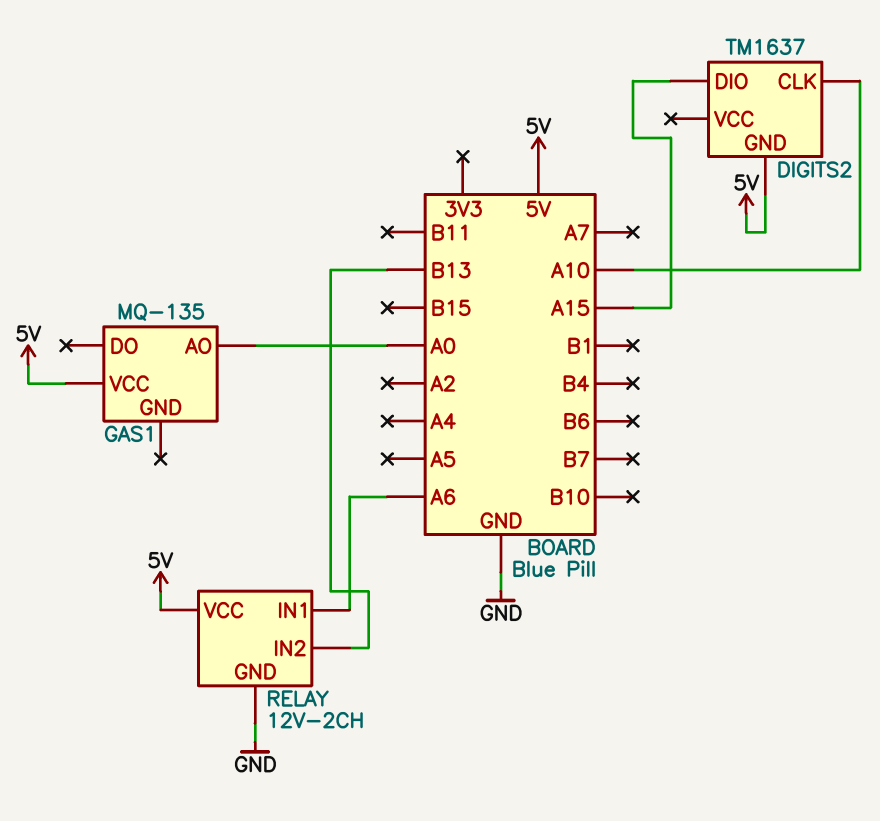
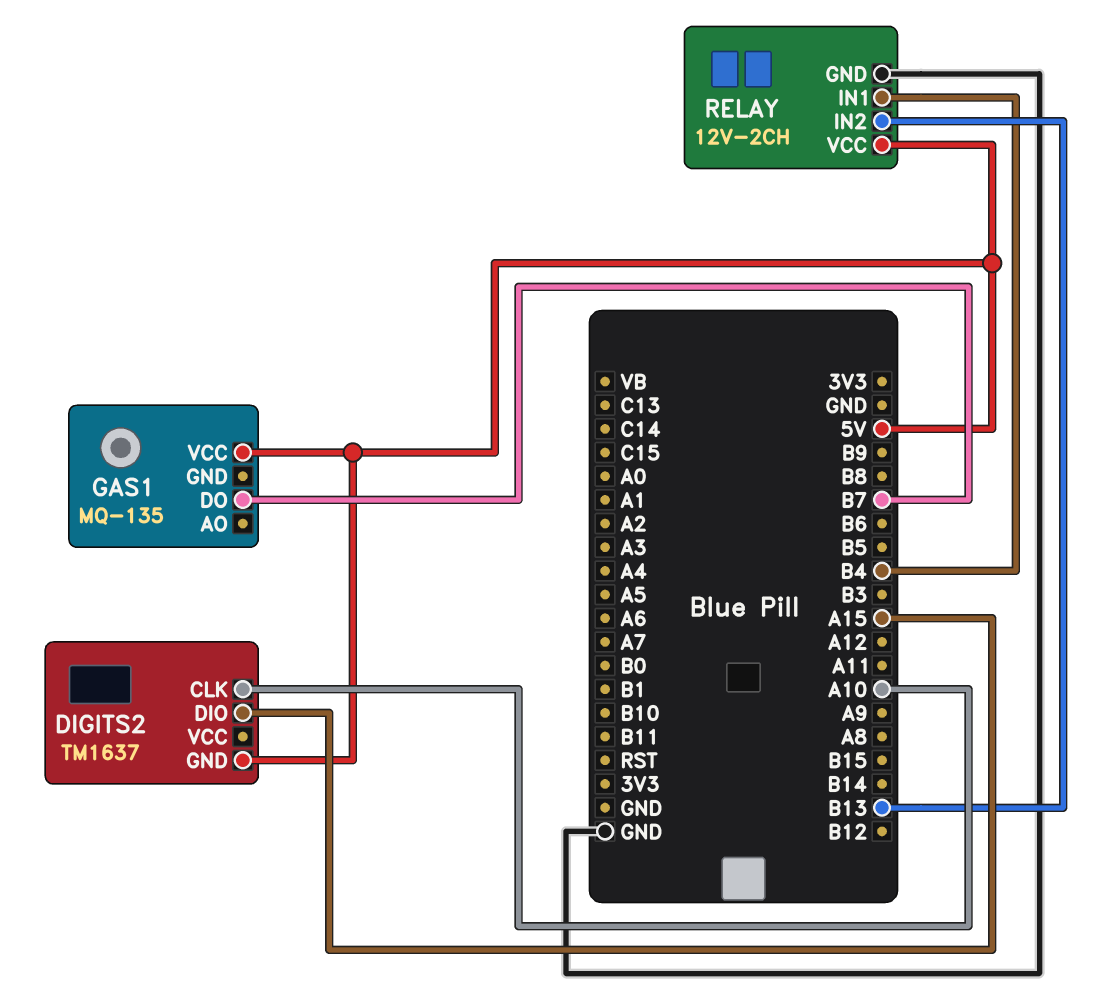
GAS1 pin AO: A0 -> none
GAS1 pin DO: none -> B7
RELAY pin IN1: A6 -> B4

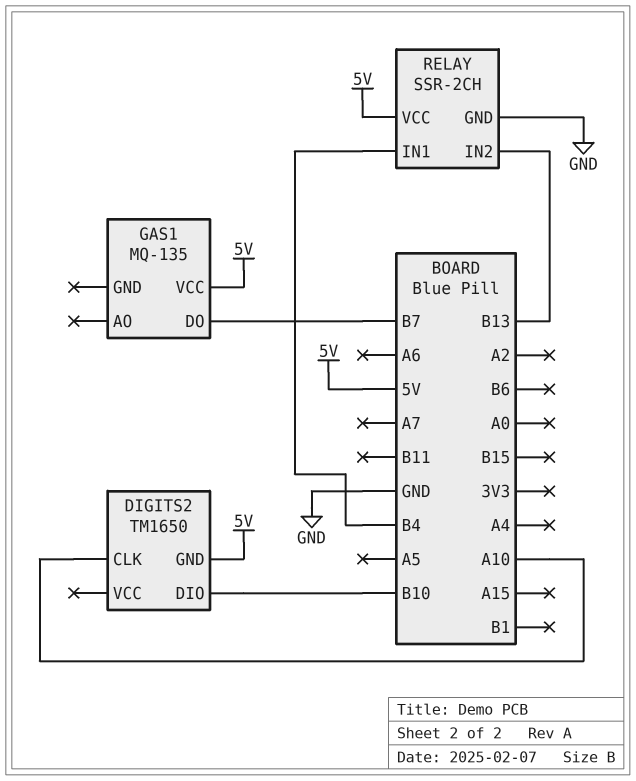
DIGITS2: TM1637 -> TM1650
DIGITS2 pin DIO: A15 -> B10
RELAY: 12V-2CH -> SSR-2CH

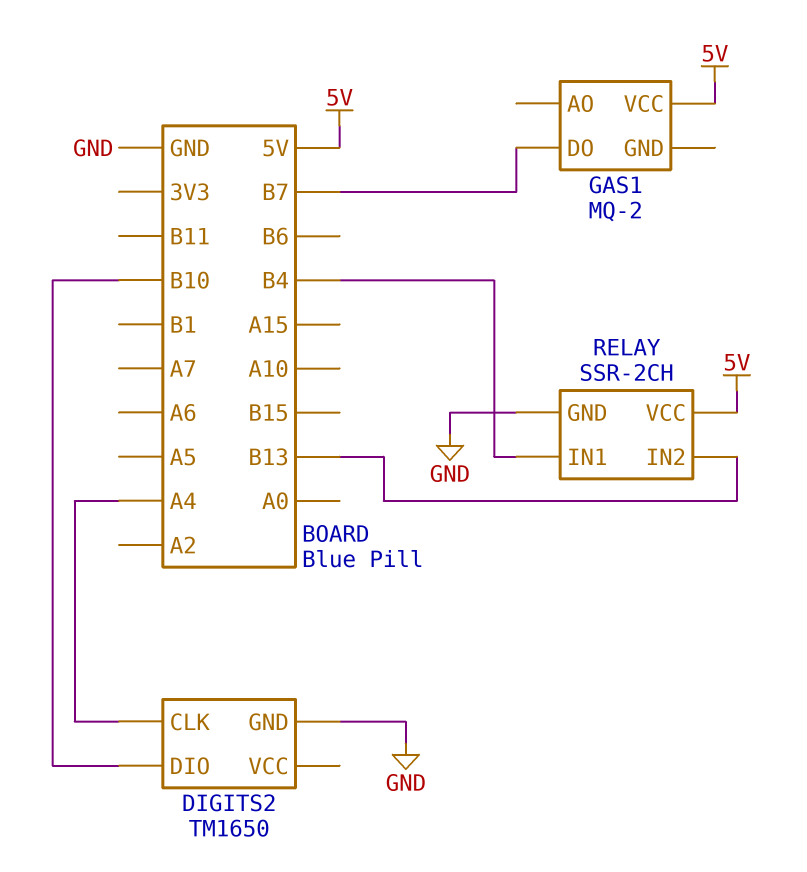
DIGITS2 pin CLK: A10 -> A4
DIGITS2 pin GND: 5V -> GND
GAS1: MQ-135 -> MQ-2

